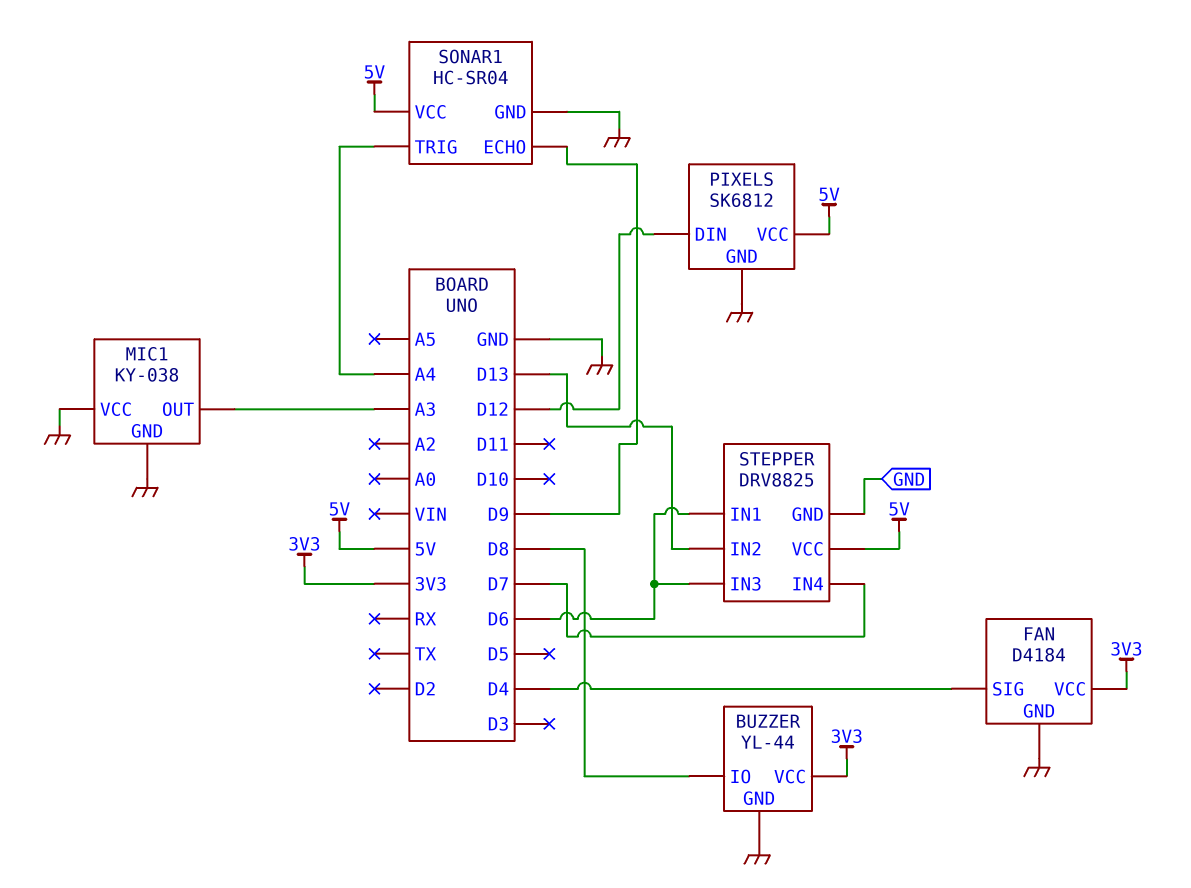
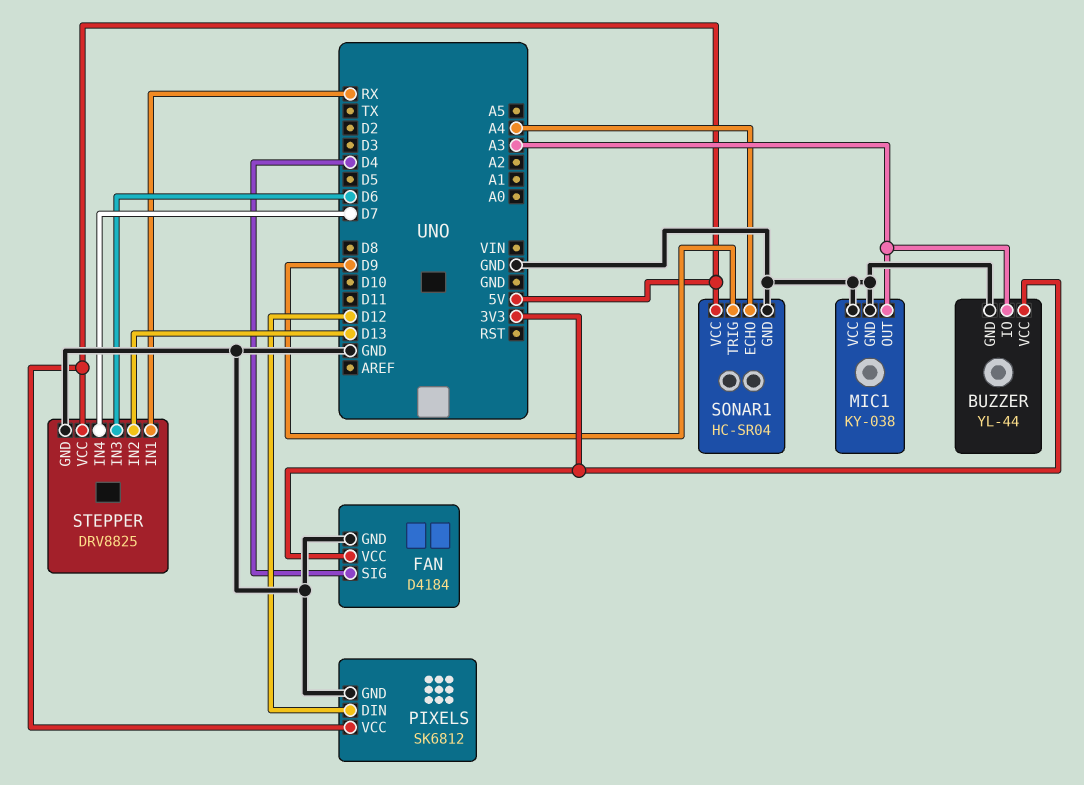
BUZZER pin IO: D8 -> A3
SONAR1 pin ECHO: D9 -> A4
SONAR1 pin TRIG: A4 -> D9
STEPPER pin IN1: D6 -> RX

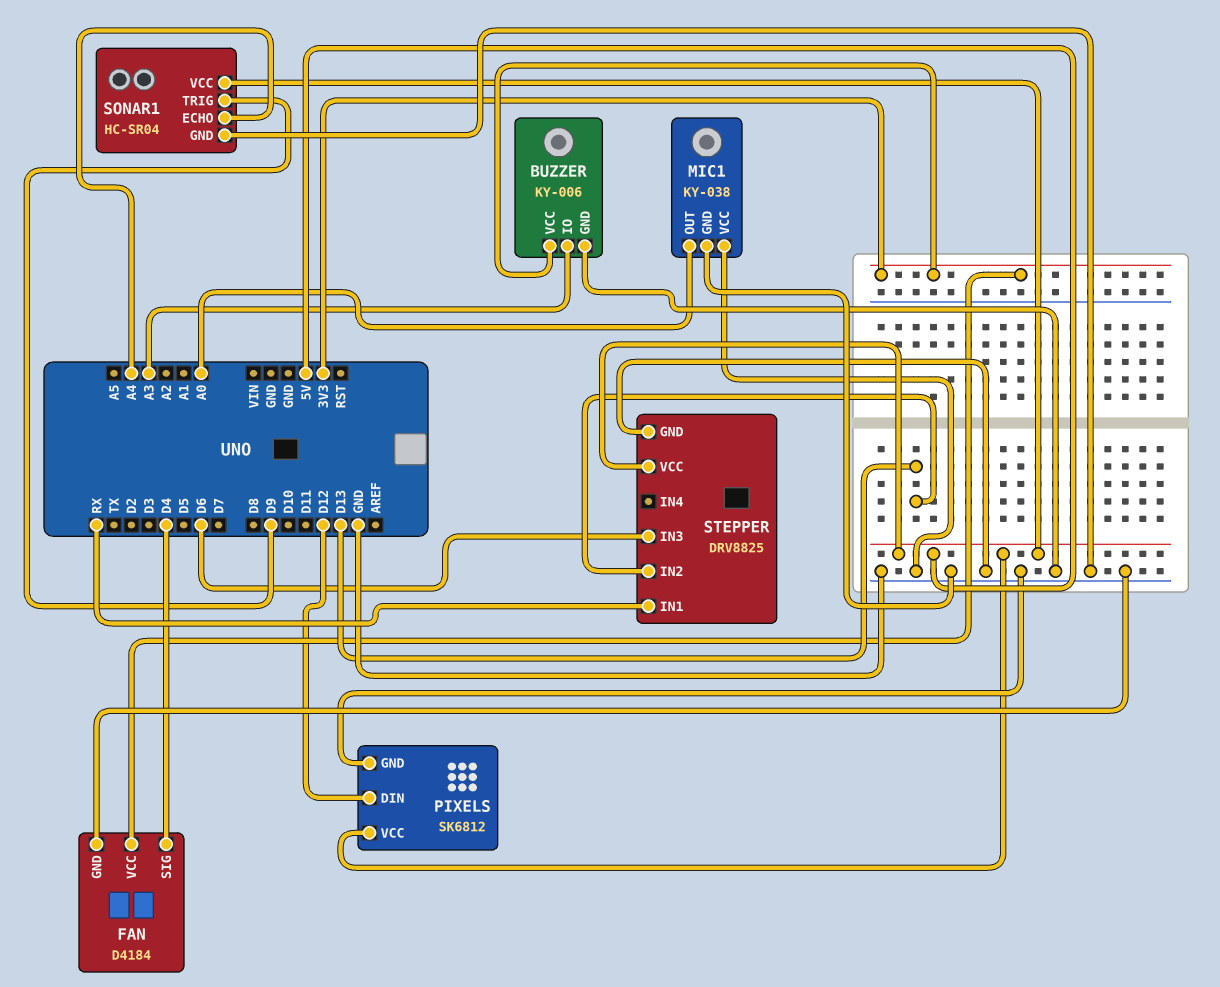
BUZZER: YL-44 -> KY-006
MIC1 pin OUT: A3 -> A0
STEPPER pin IN4: D7 -> none

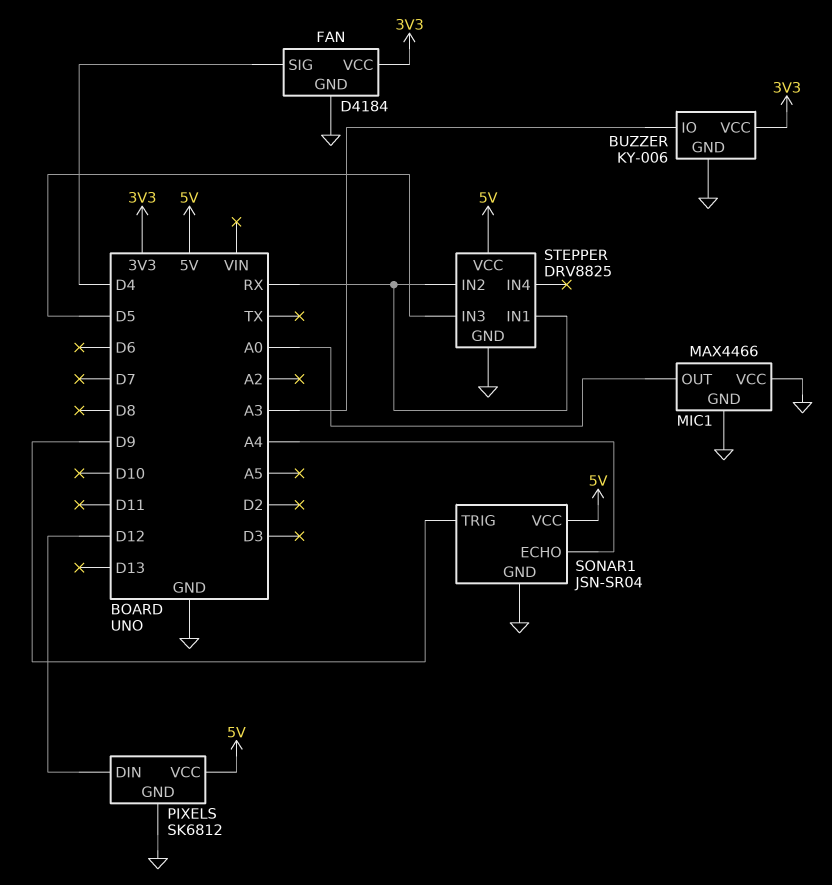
MIC1: KY-038 -> MAX4466
SONAR1: HC-SR04 -> JSN-SR04
STEPPER pin IN2: D13 -> RX
STEPPER pin IN3: D6 -> D5

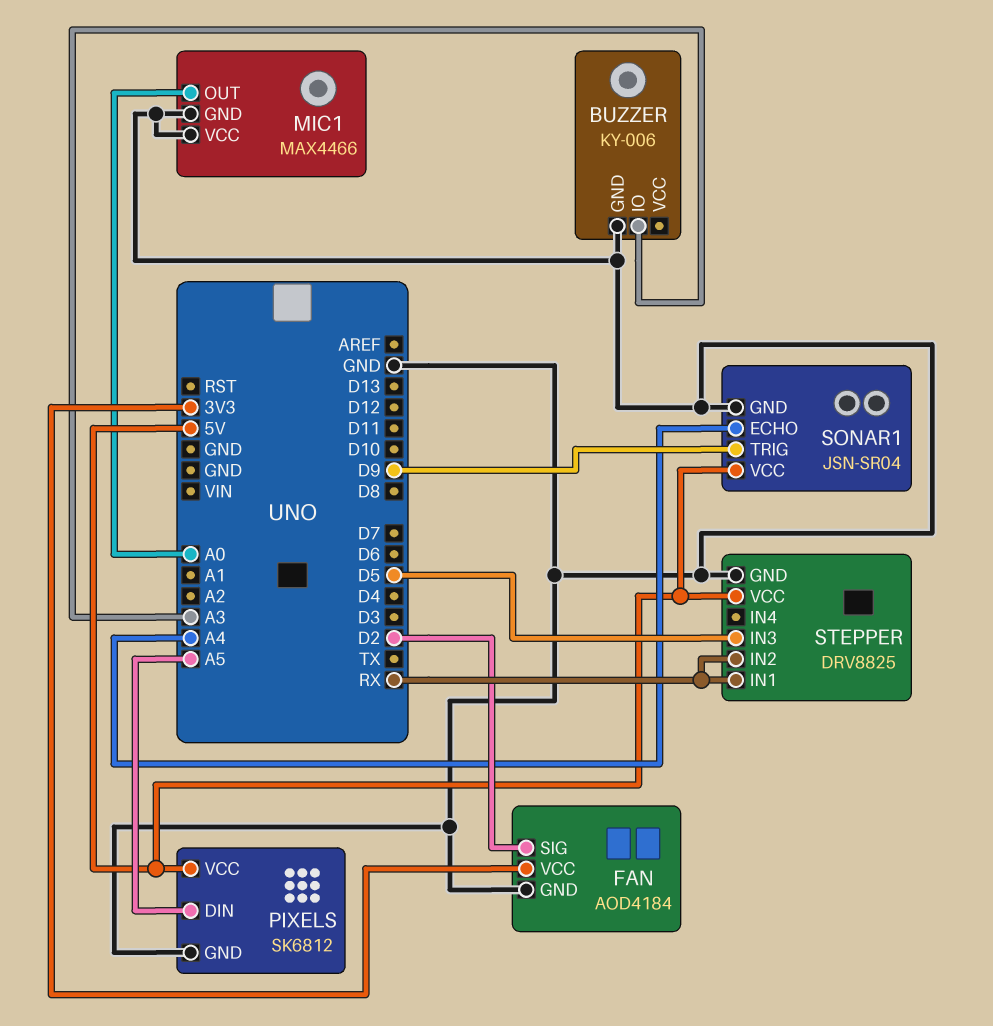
BUZZER pin VCC: 3V3 -> none
FAN: D4184 -> AOD4184
FAN pin SIG: D4 -> D2
PIXELS pin DIN: D12 -> A5

